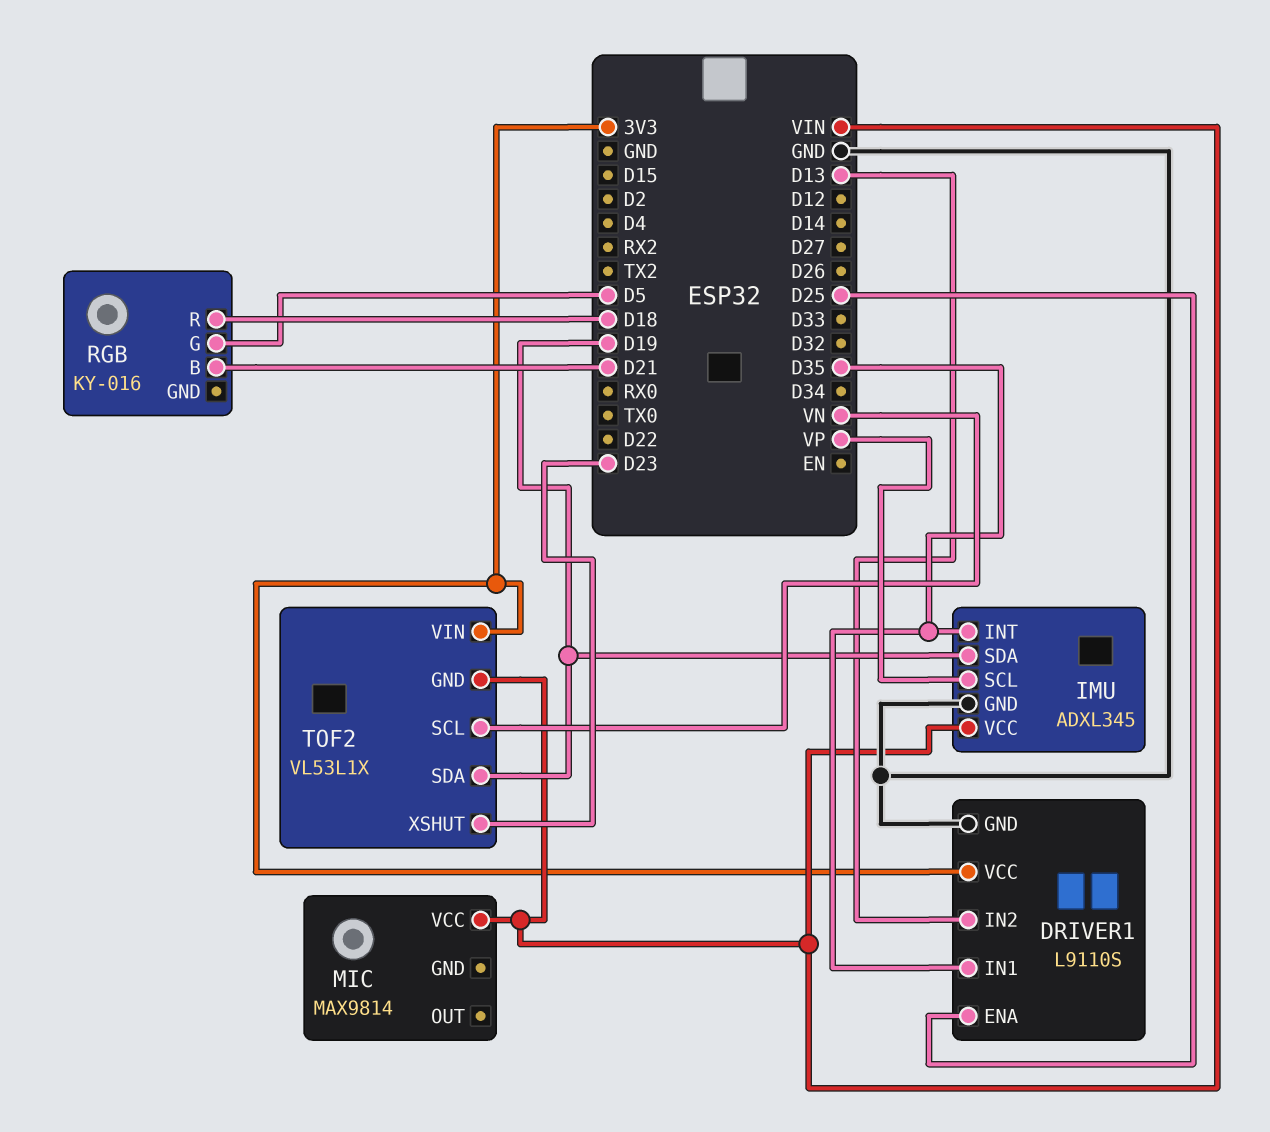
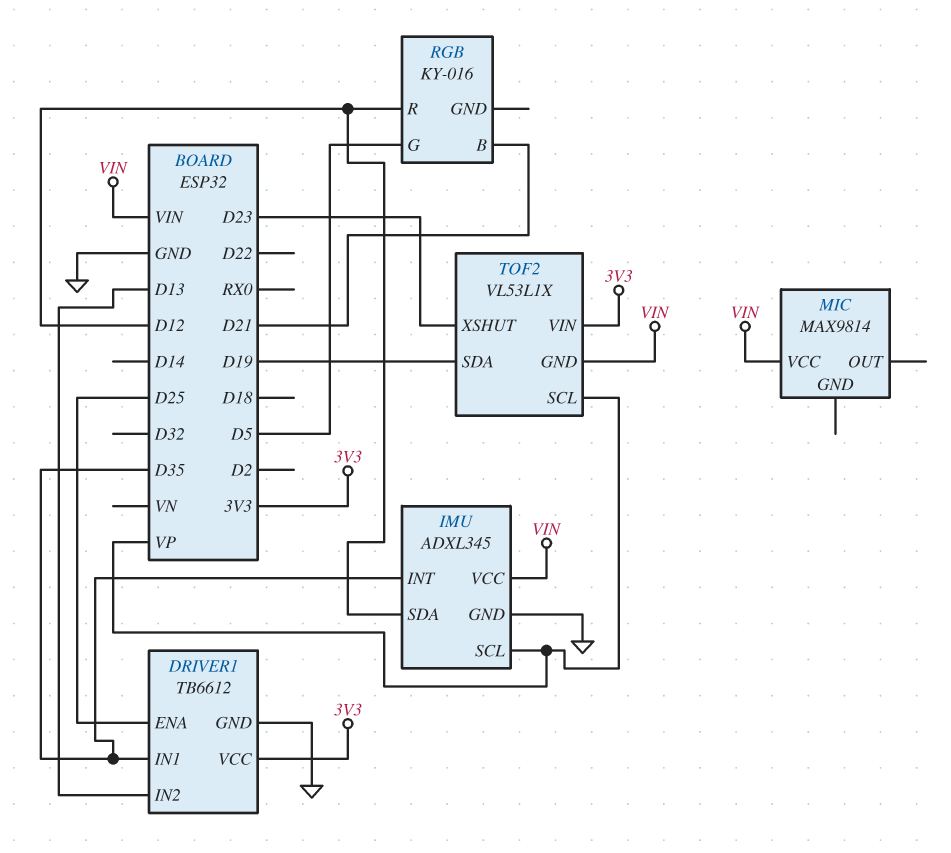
DRIVER1: L9110S -> TB6612
IMU pin SDA: D19 -> D12
RGB pin R: D18 -> D12
TOF2 pin SCL: VN -> VP

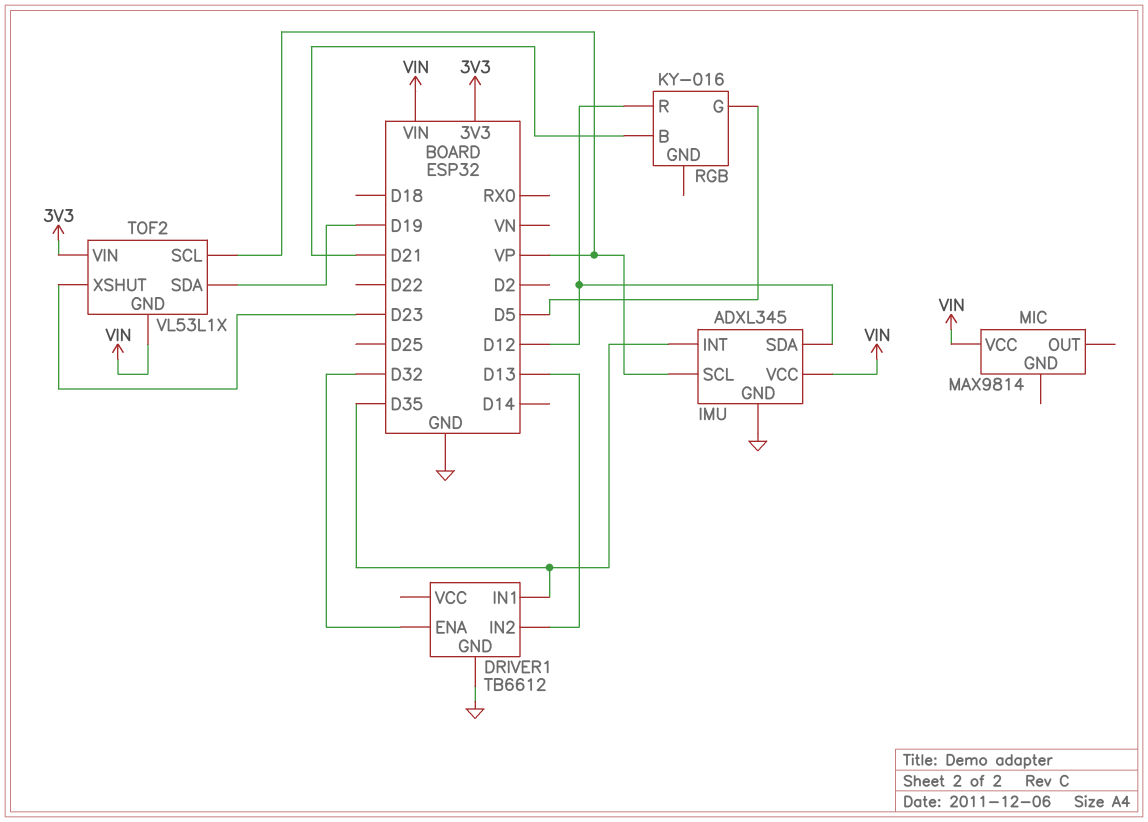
DRIVER1 pin ENA: D25 -> D32
DRIVER1 pin VCC: 3V3 -> none

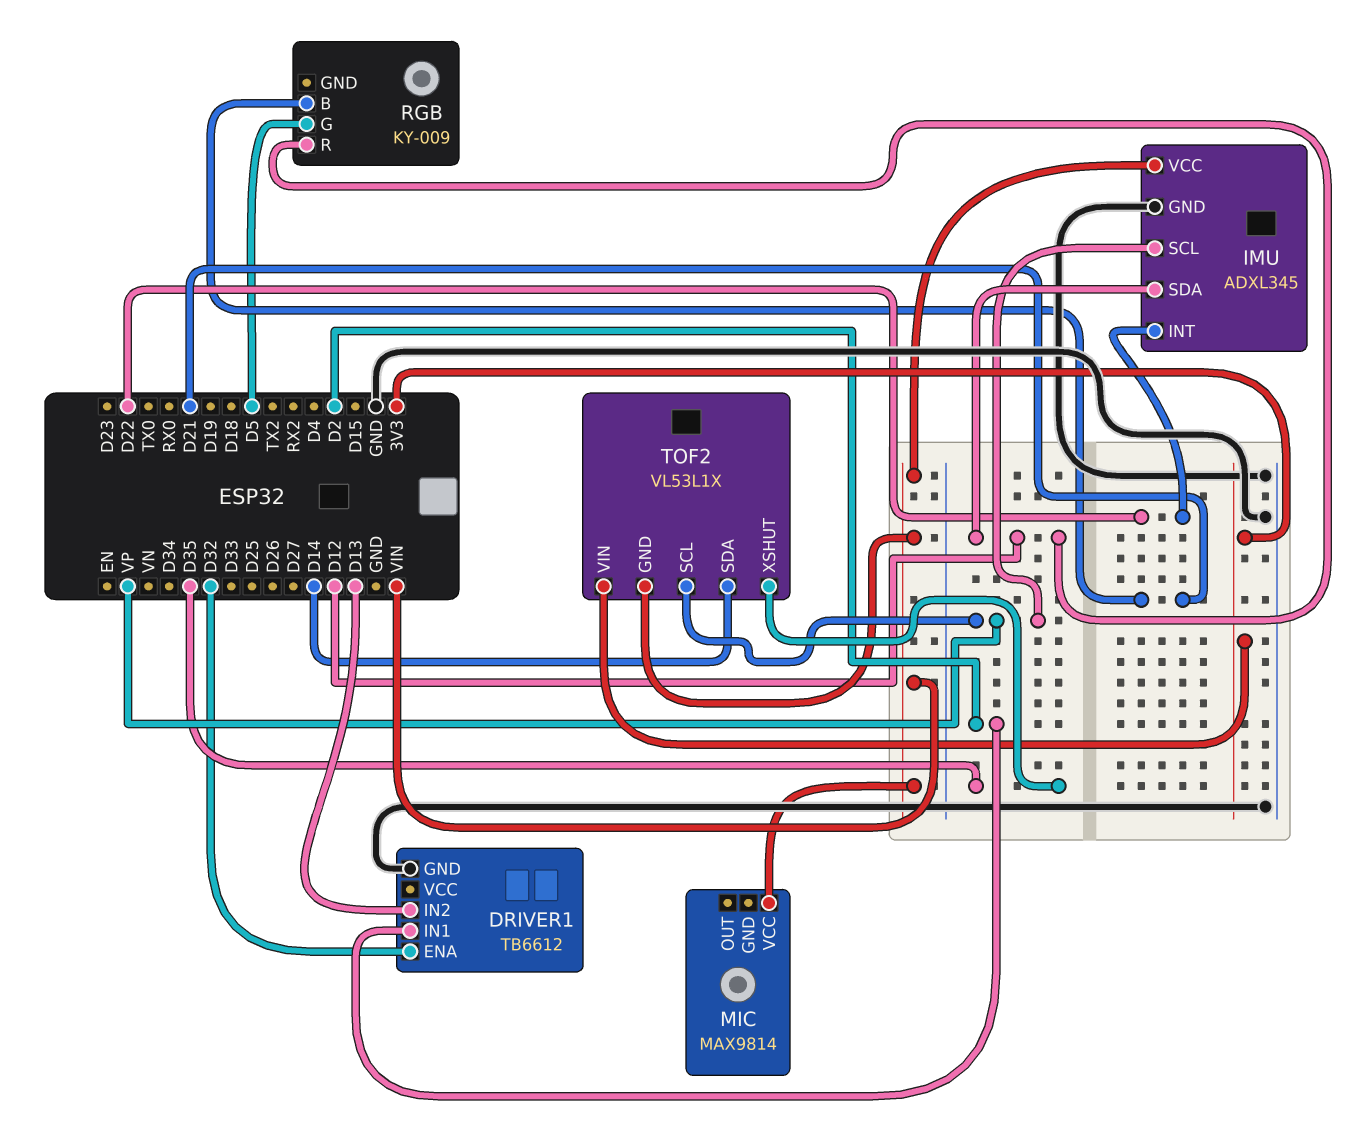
DRIVER1 pin IN1: D35 -> D2
IMU pin INT: D35 -> D22
RGB: KY-016 -> KY-009
TOF2 pin SDA: D19 -> D14
TOF2 pin XSHUT: D23 -> D35

